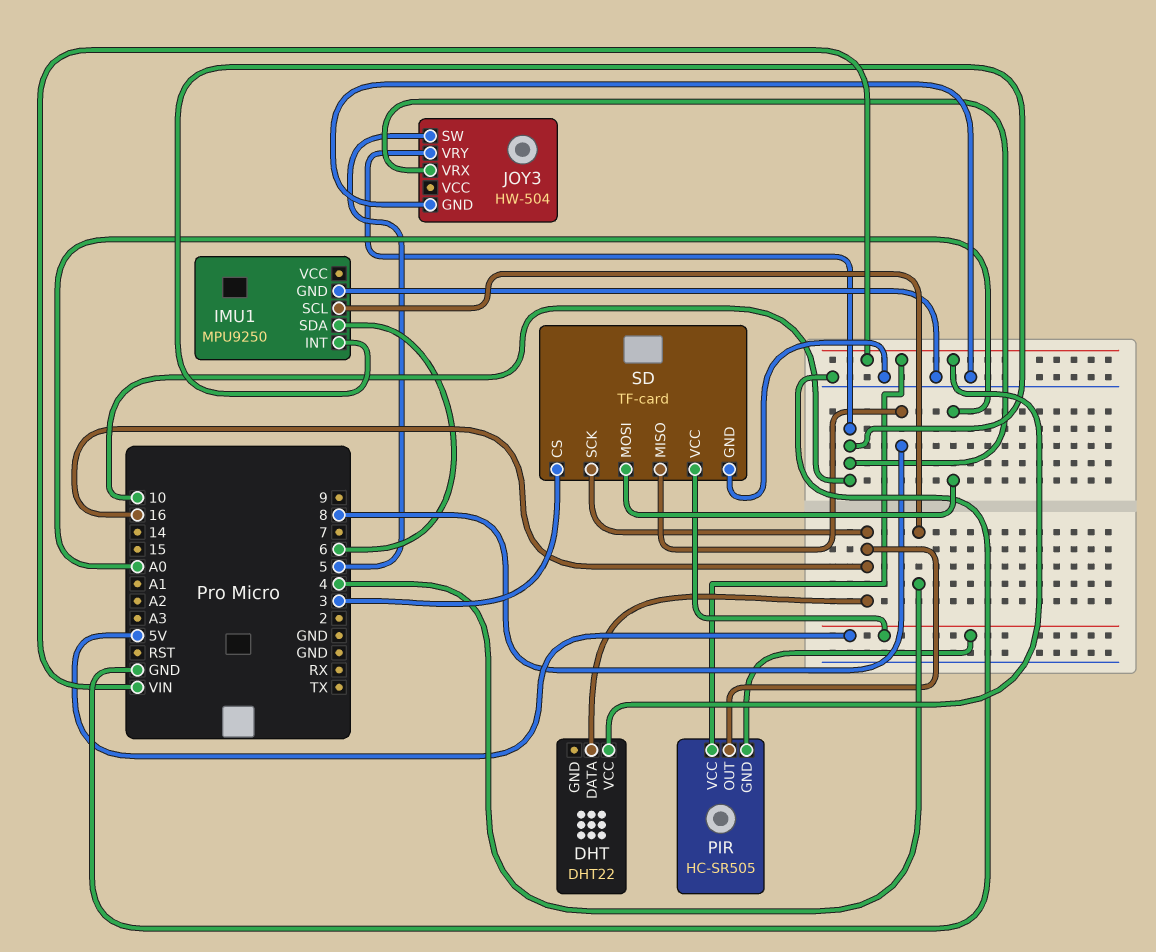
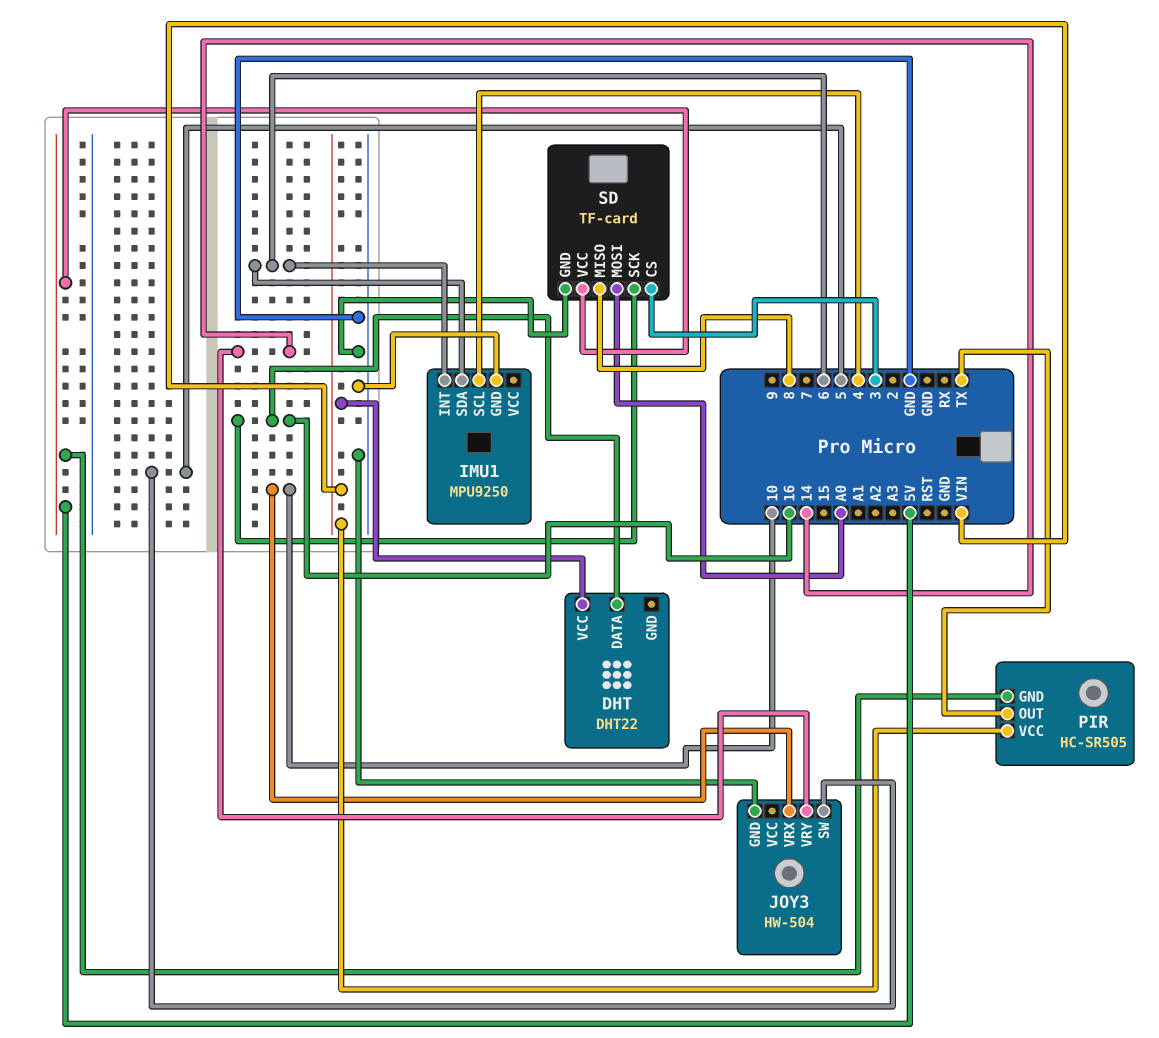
IMU1 pin INT: 10 -> 6
JOY3 pin VRY: 10 -> 14
PIR pin OUT: 16 -> TX

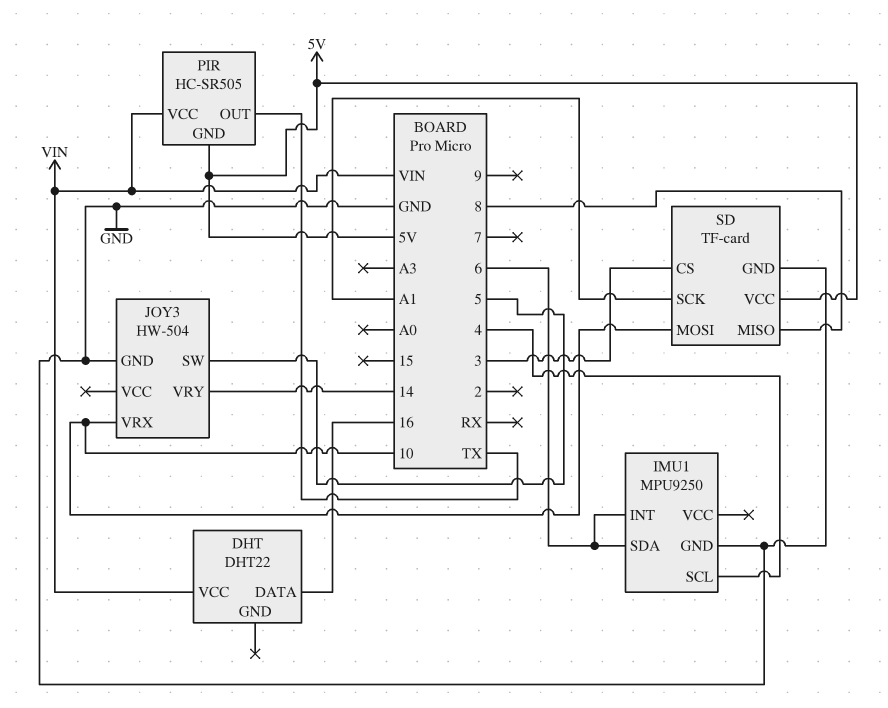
SD pin MOSI: A0 -> 10
SD pin SCK: 16 -> A1

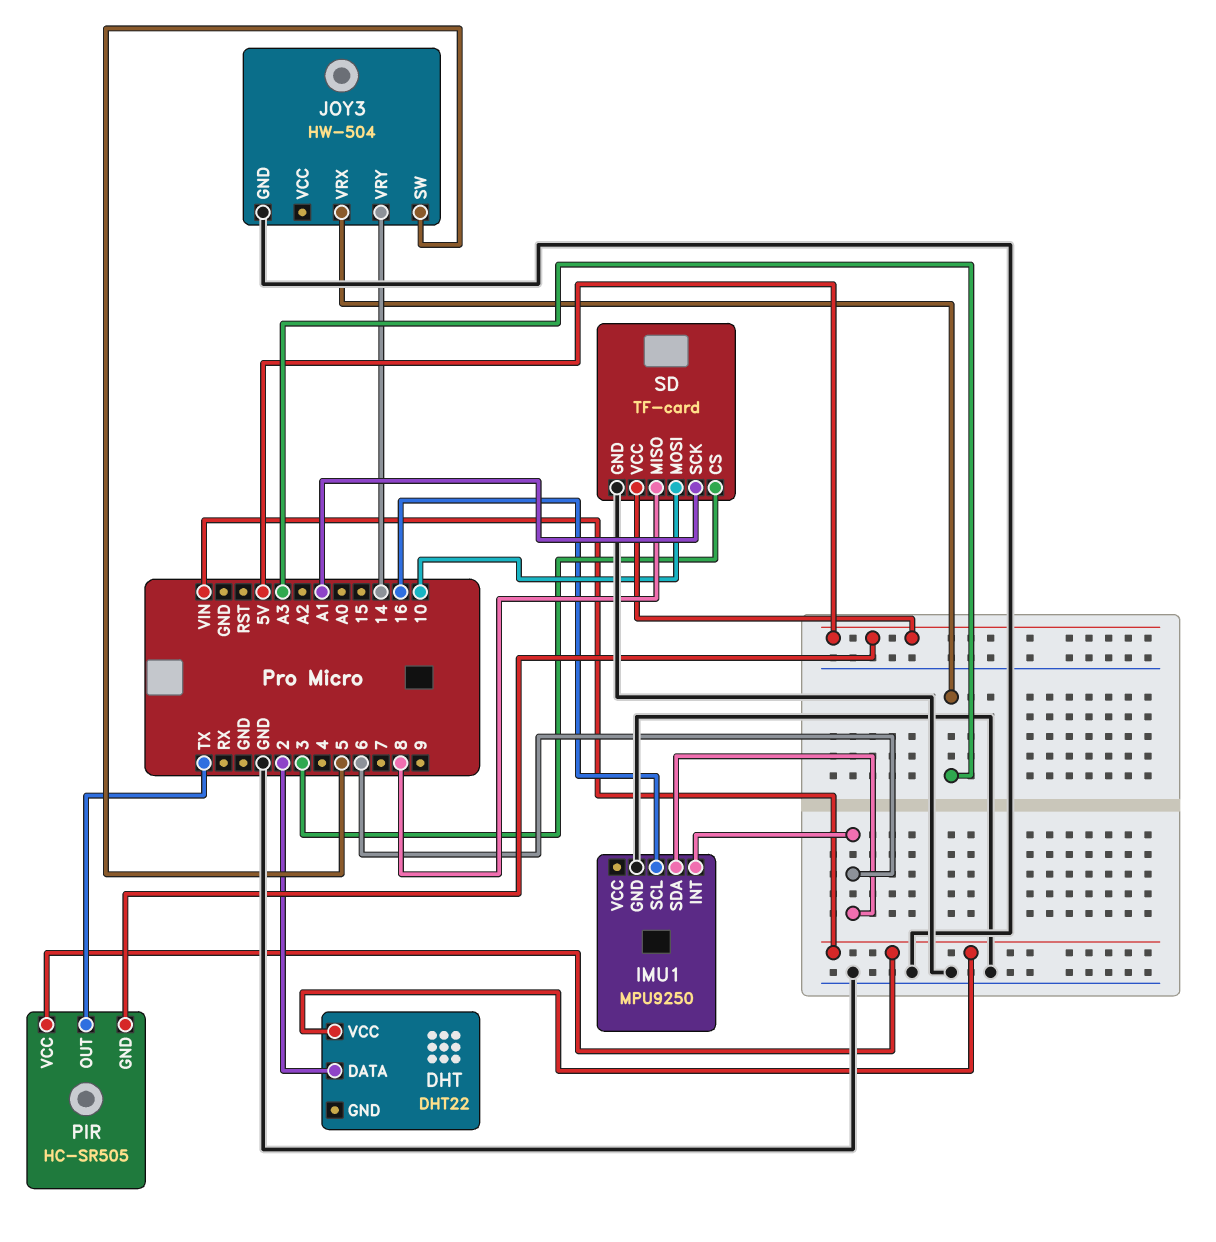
DHT pin DATA: 16 -> 2
IMU1 pin SCL: 4 -> 16
JOY3 pin VRX: 10 -> A3

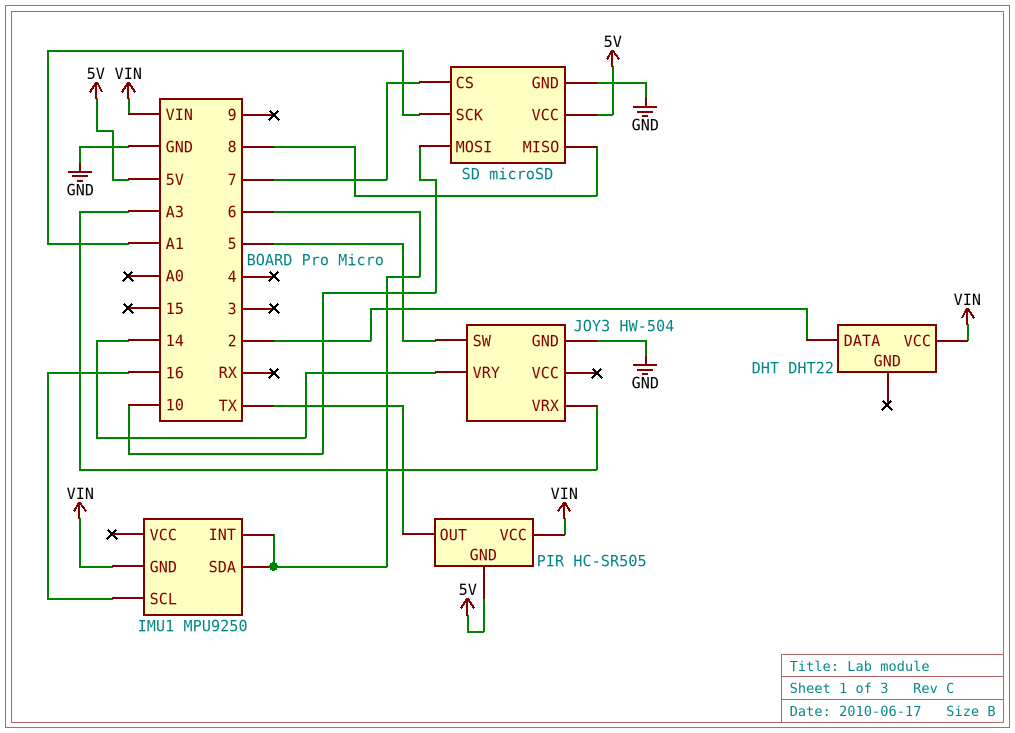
IMU1 pin GND: GND -> VIN
SD: TF-card -> microSD
SD pin CS: 3 -> 7

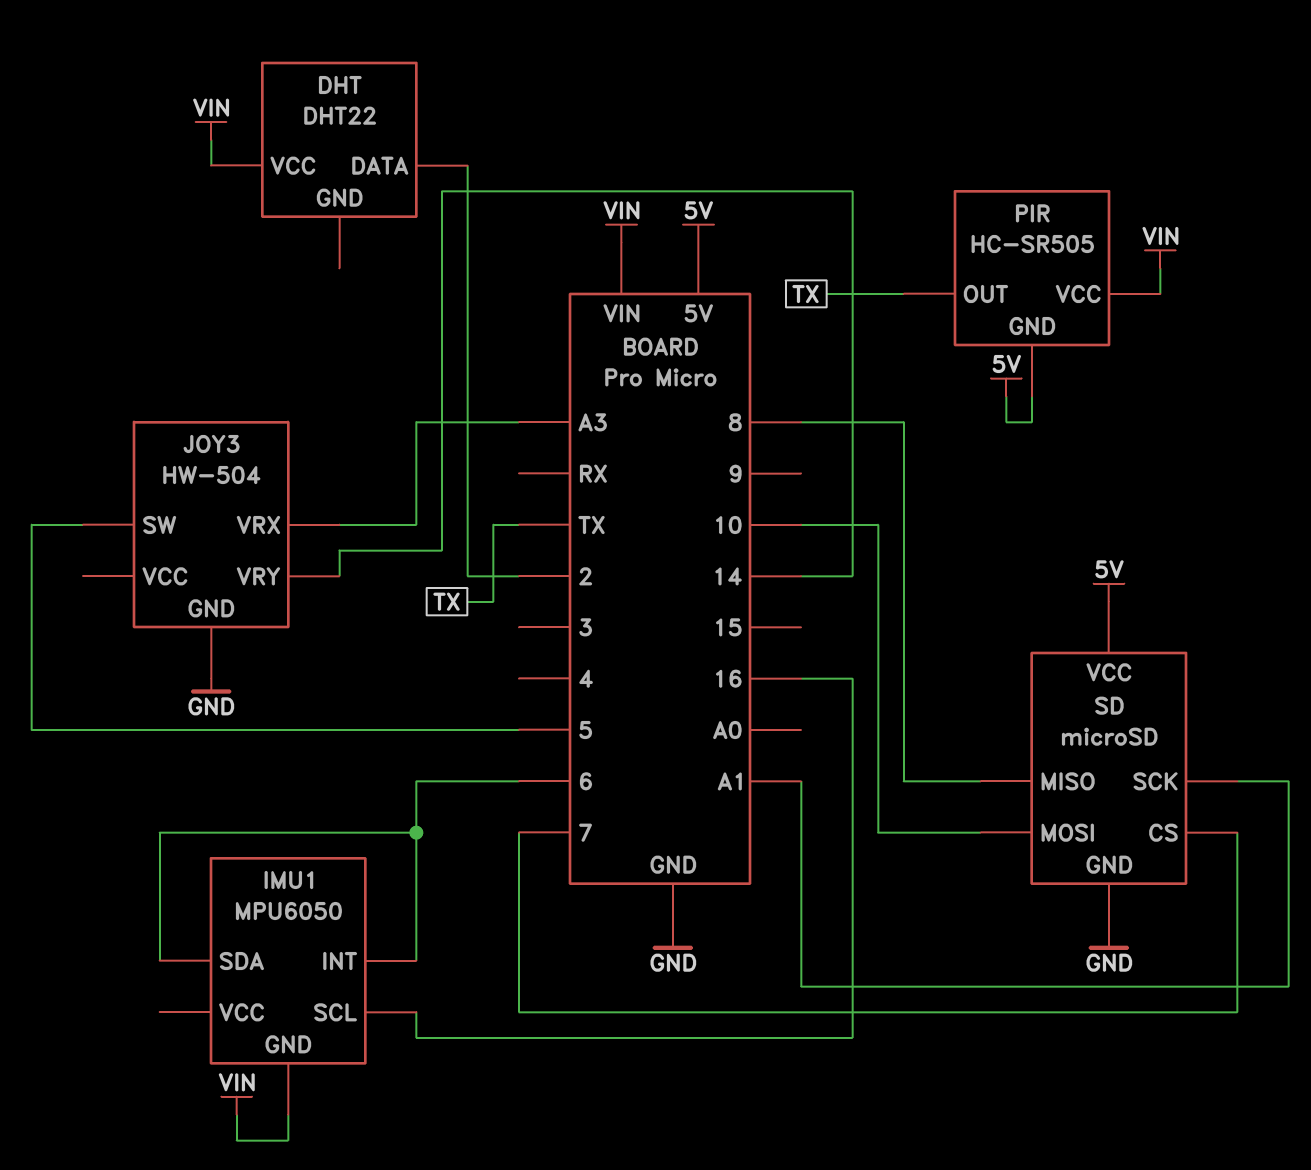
IMU1: MPU9250 -> MPU6050

